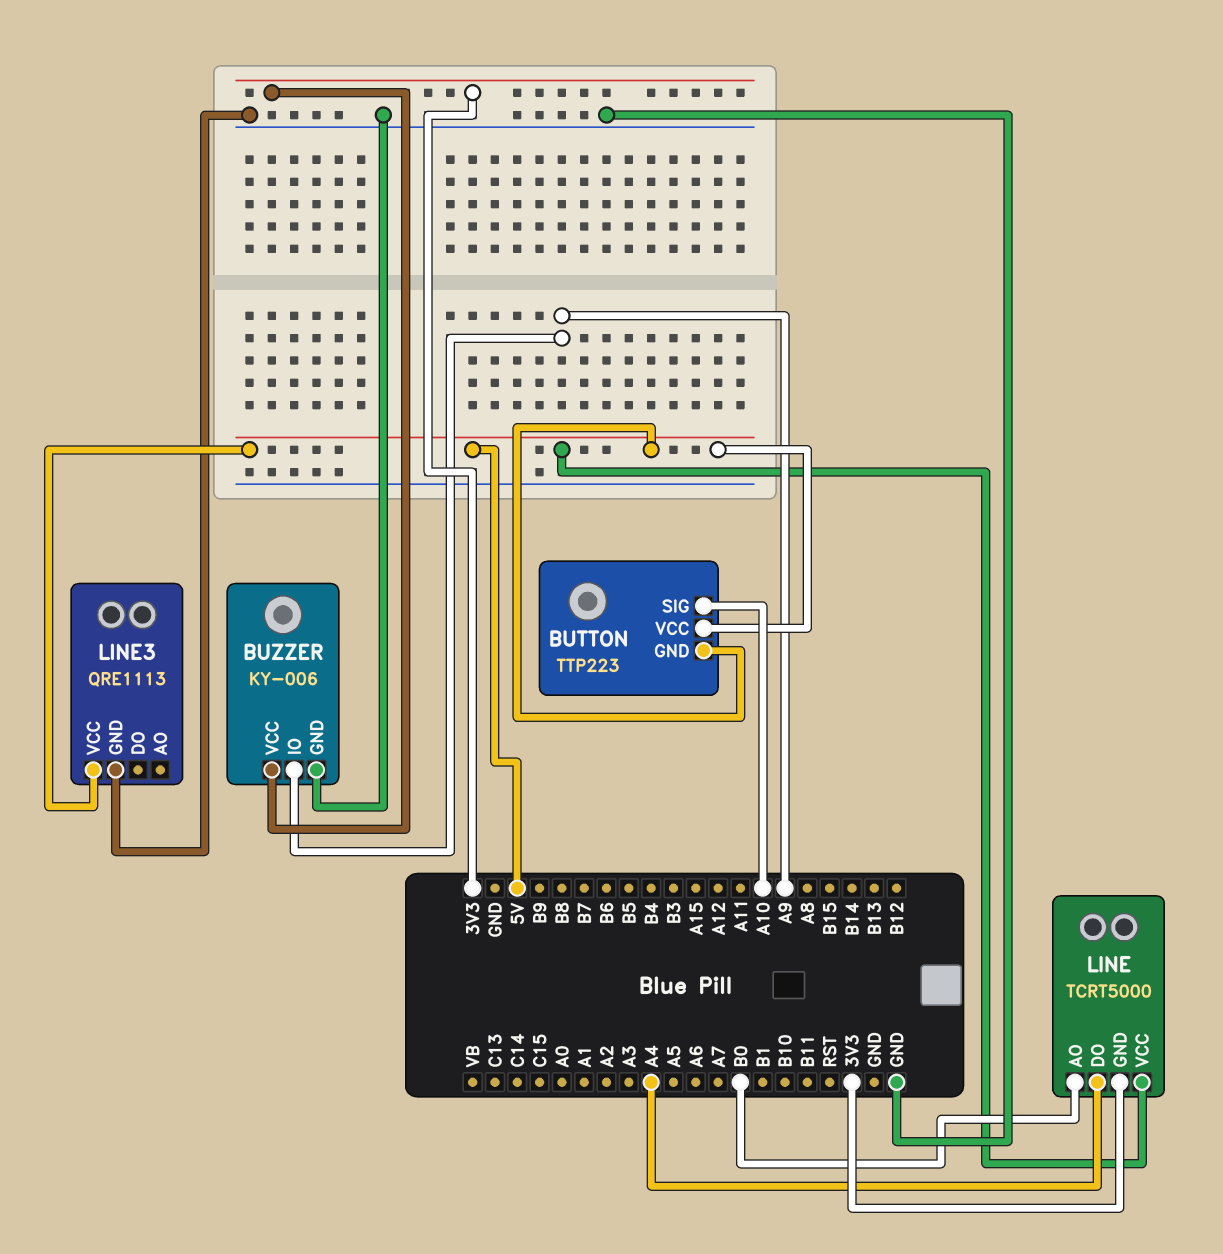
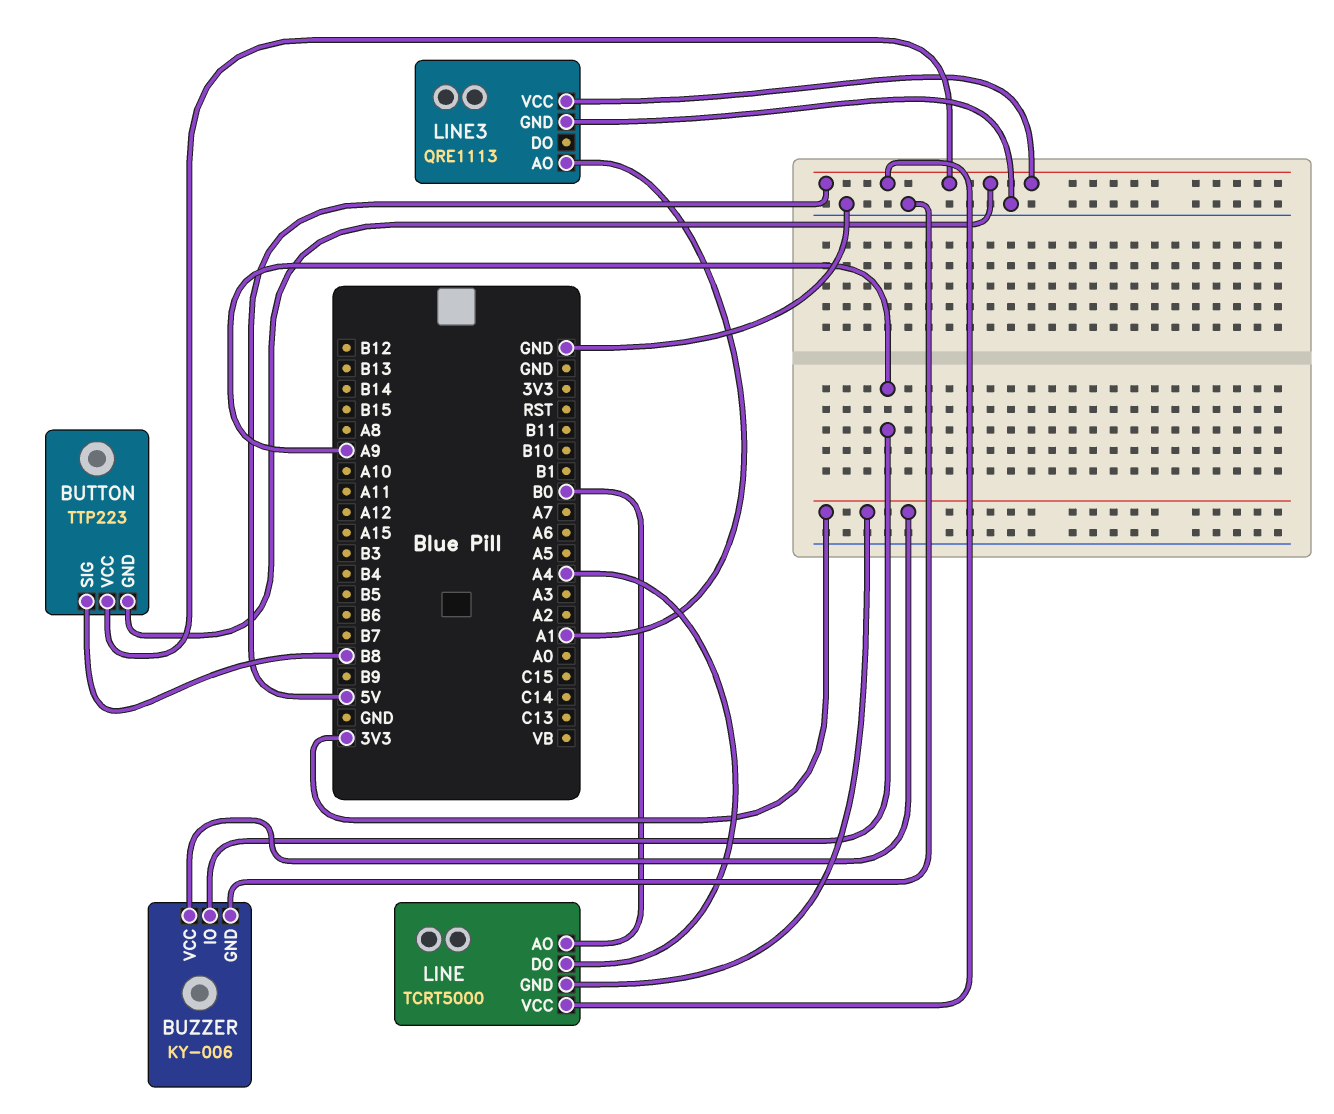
BUTTON pin SIG: A10 -> B8
LINE3 pin AO: none -> A1

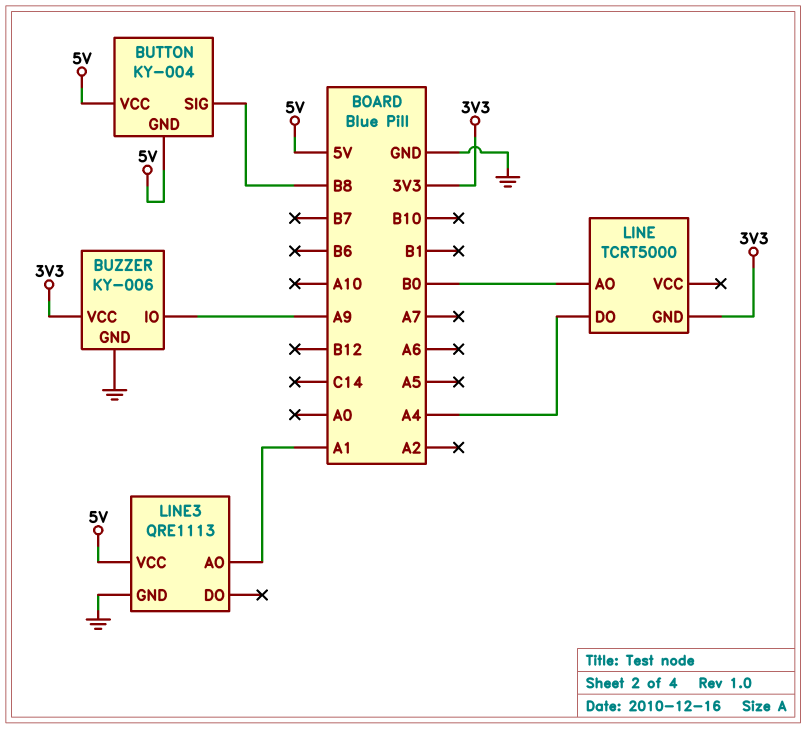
BUTTON: TTP223 -> KY-004
LINE pin VCC: 5V -> none

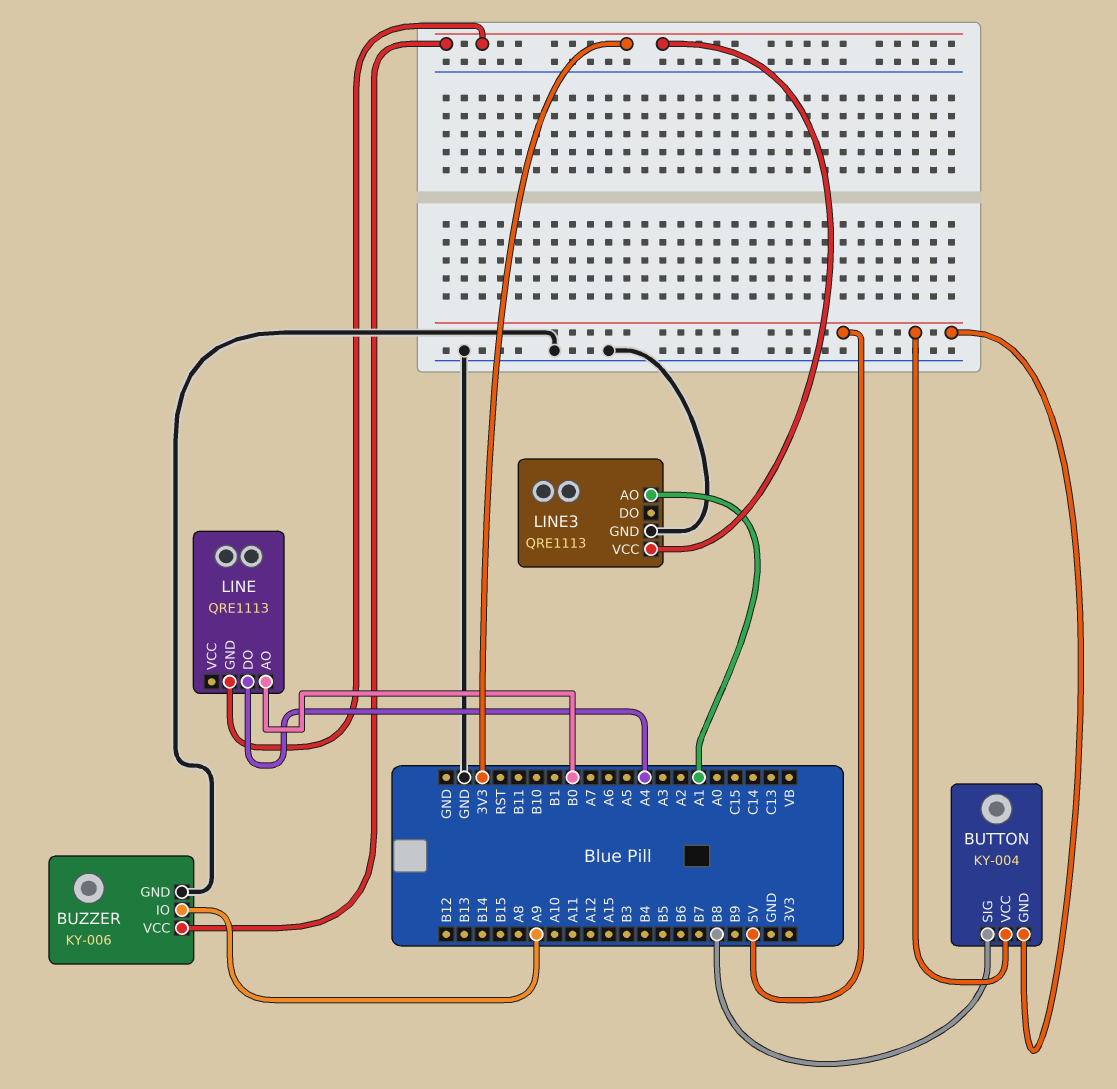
LINE: TCRT5000 -> QRE1113
LINE3 pin VCC: 5V -> 3V3

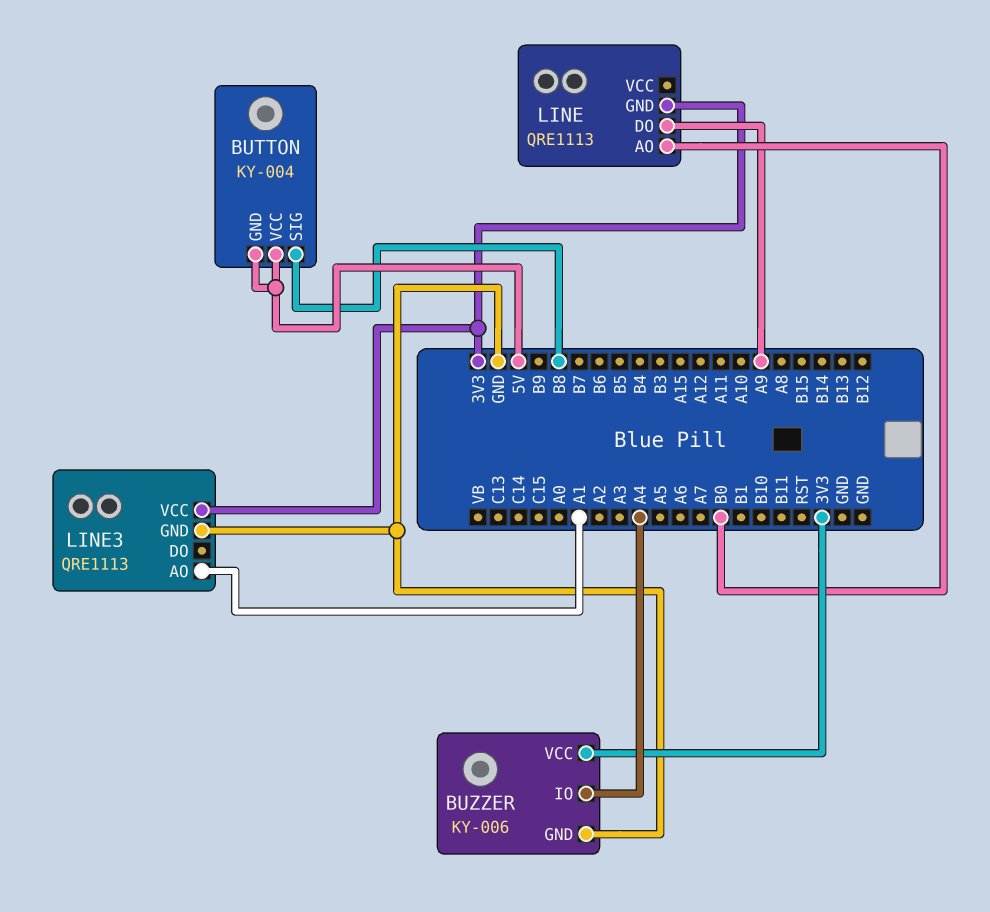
BUZZER pin IO: A9 -> A4
LINE pin DO: A4 -> A9

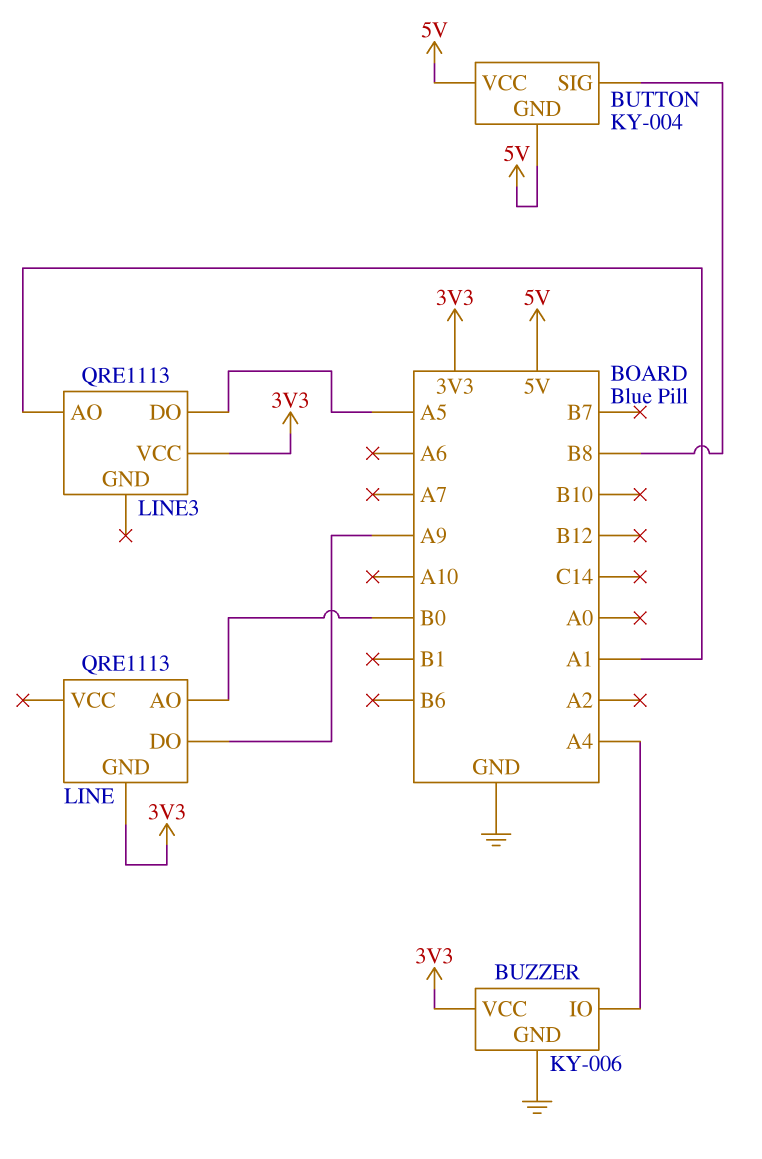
LINE3 pin DO: none -> A5
LINE3 pin GND: GND -> none

